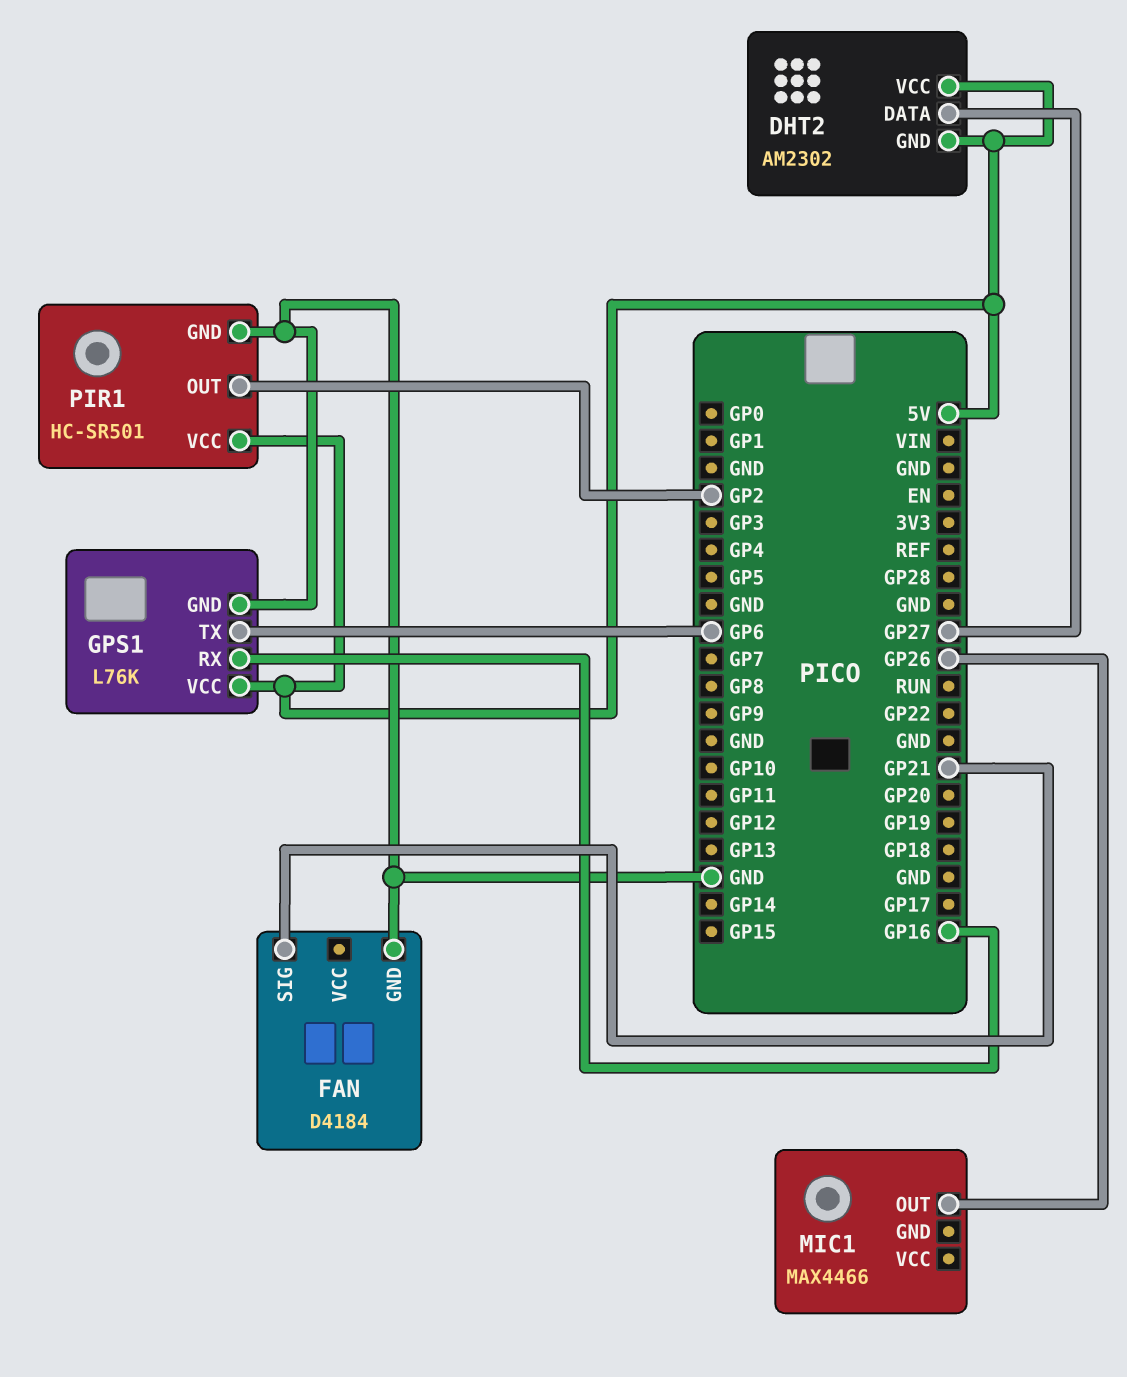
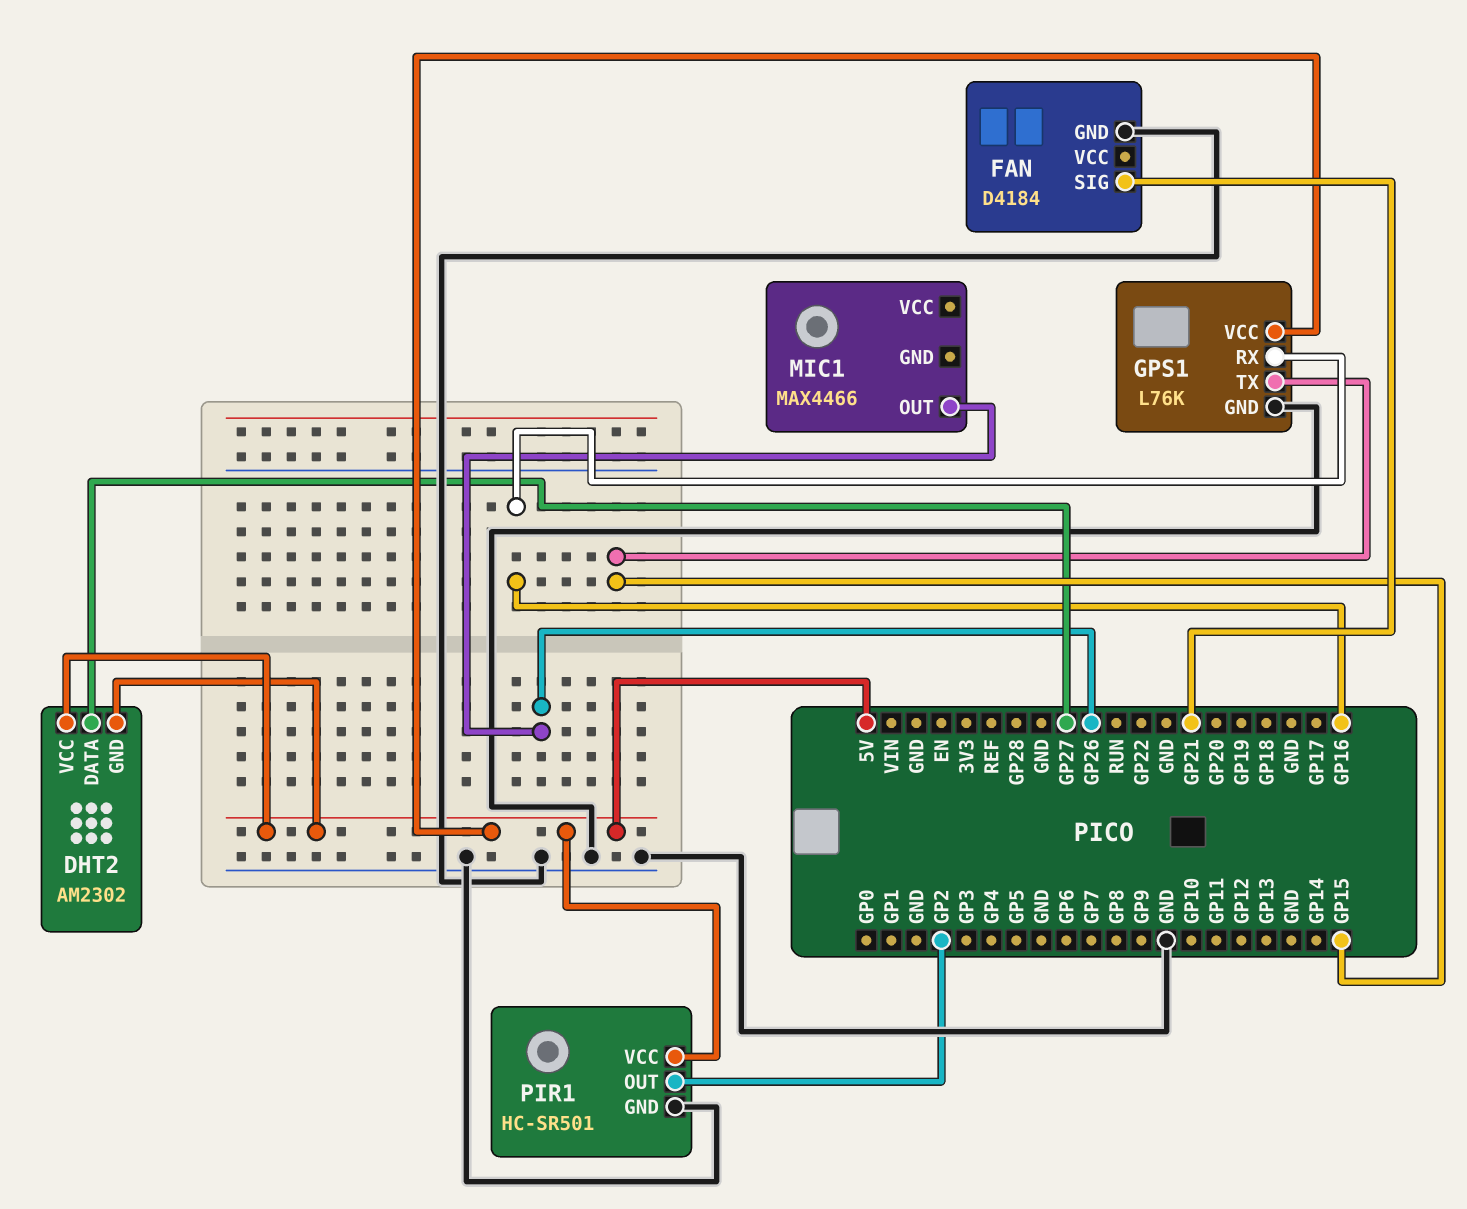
GPS1 pin TX: GP6 -> GP15

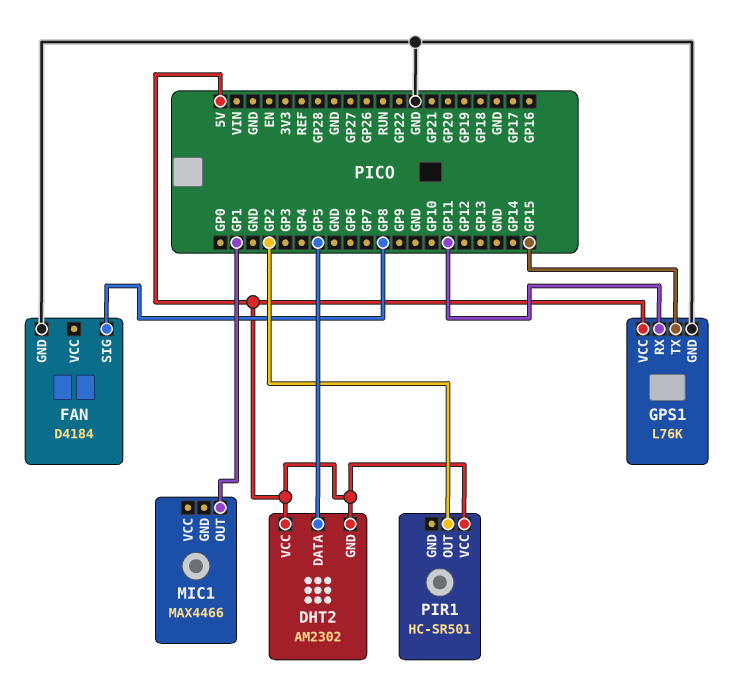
DHT2 pin DATA: GP27 -> GP5
FAN pin SIG: GP21 -> GP8
GPS1 pin RX: GP16 -> GP11
MIC1 pin OUT: GP26 -> GP1
PIR1 pin GND: GND -> none

